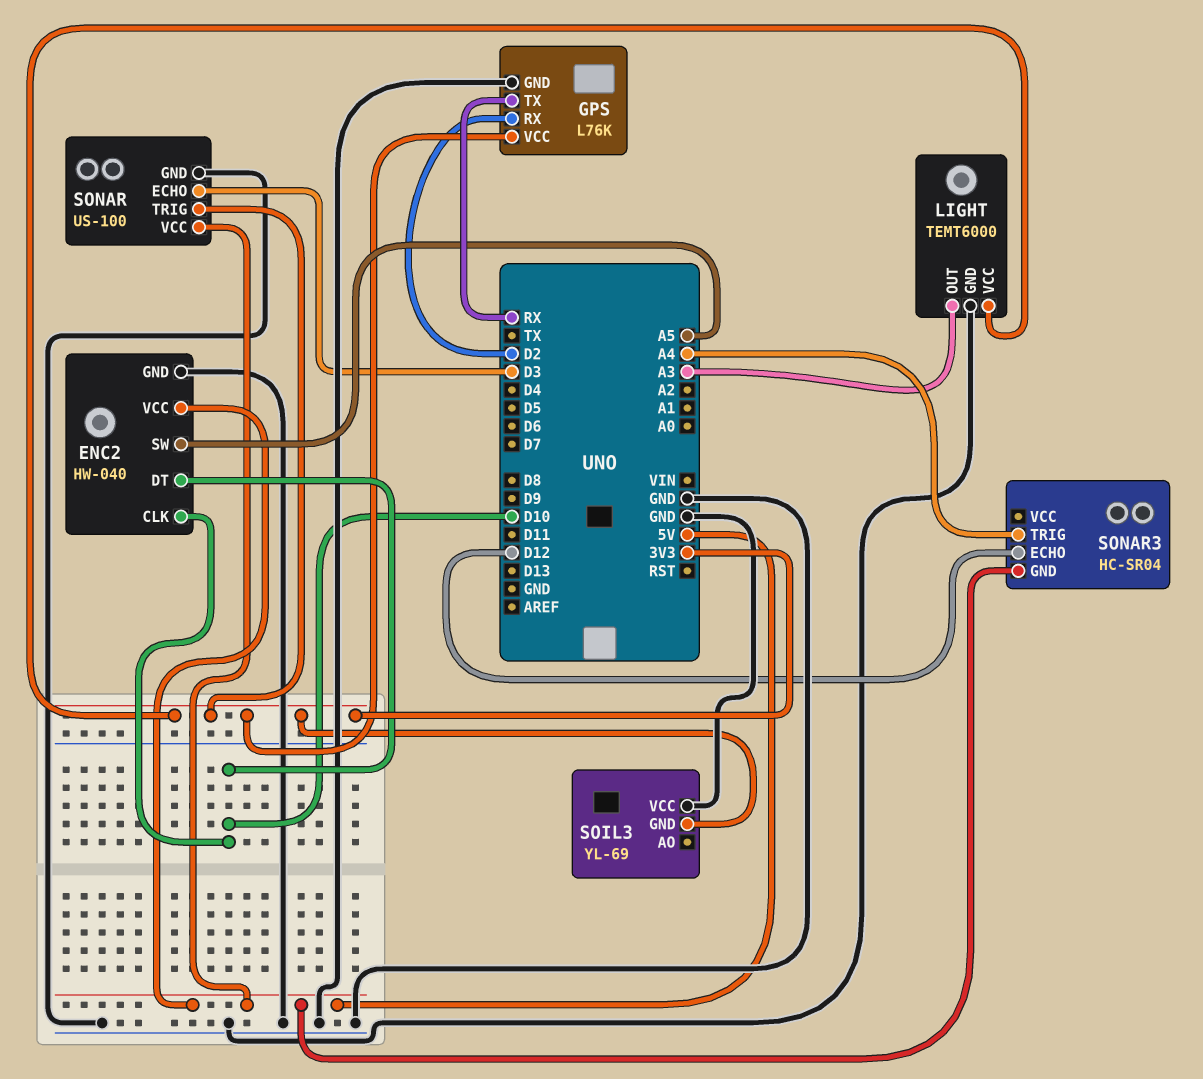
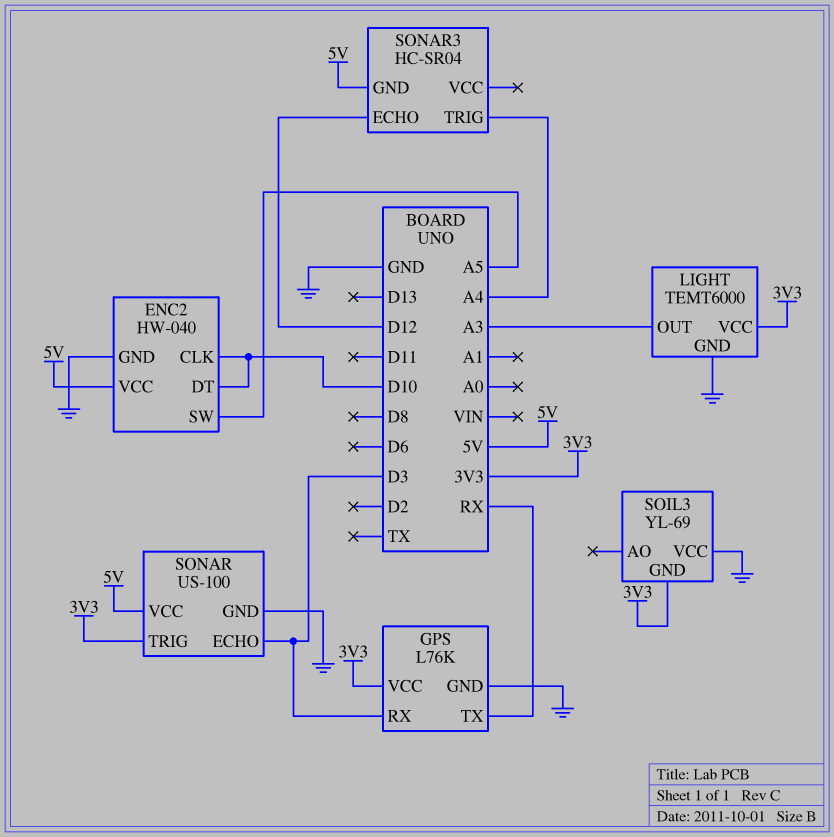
GPS pin RX: D2 -> D3

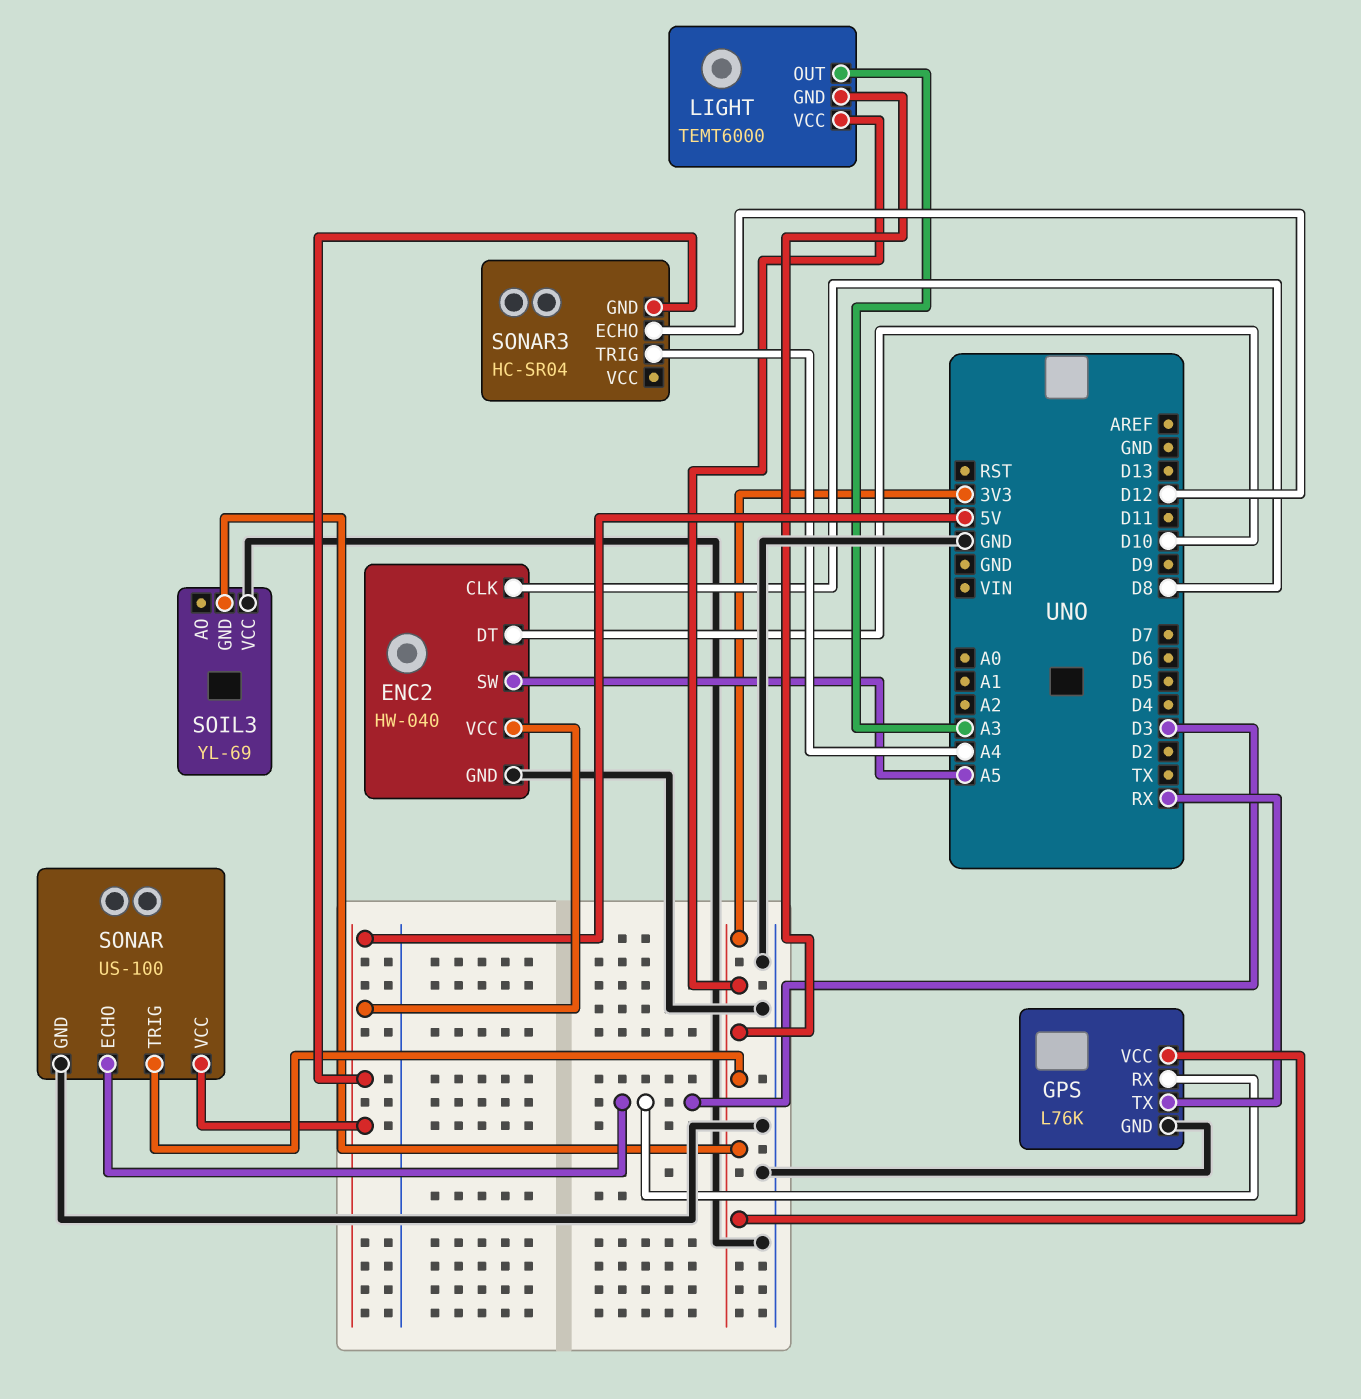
ENC2 pin CLK: D10 -> D8
LIGHT pin GND: GND -> 3V3

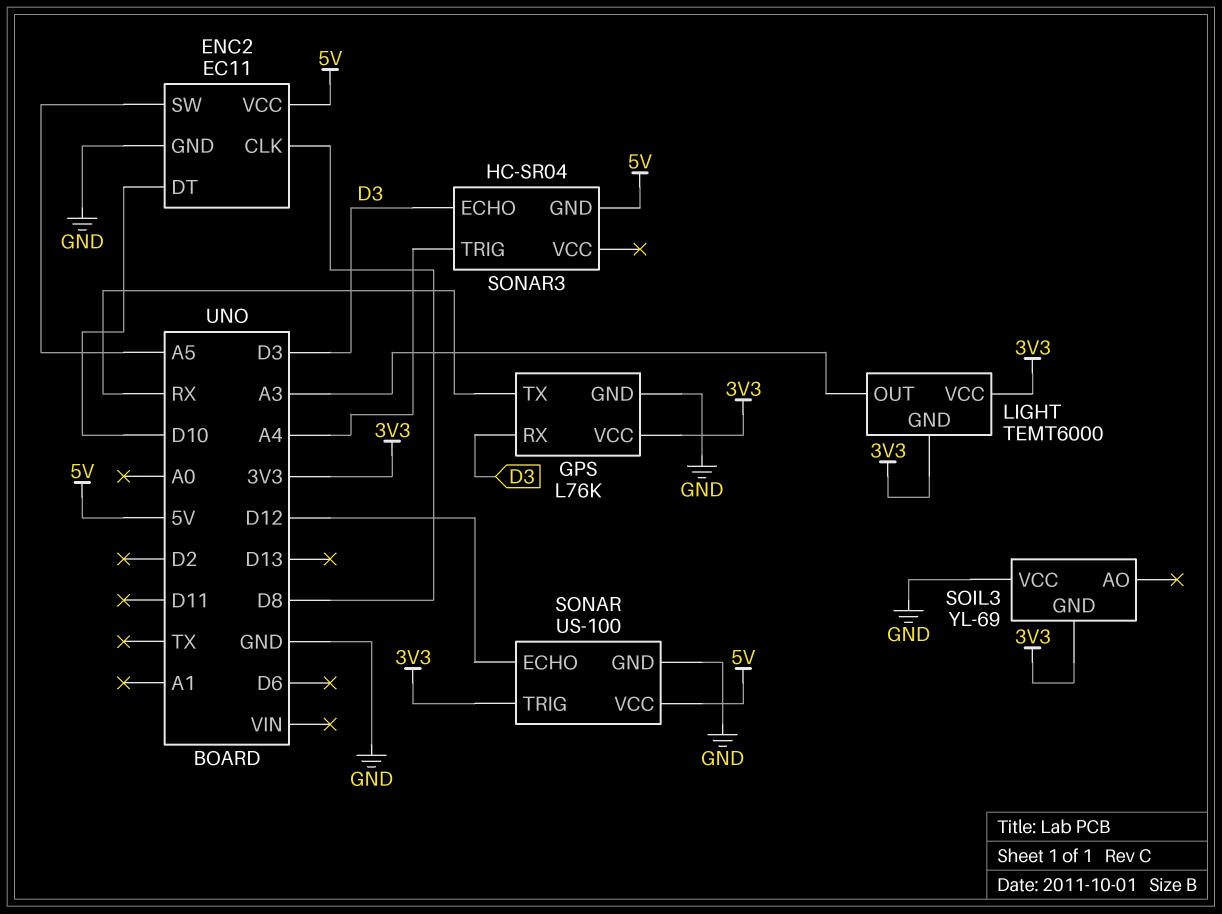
ENC2: HW-040 -> EC11
SONAR pin ECHO: D3 -> D12
SONAR3 pin ECHO: D12 -> D3

